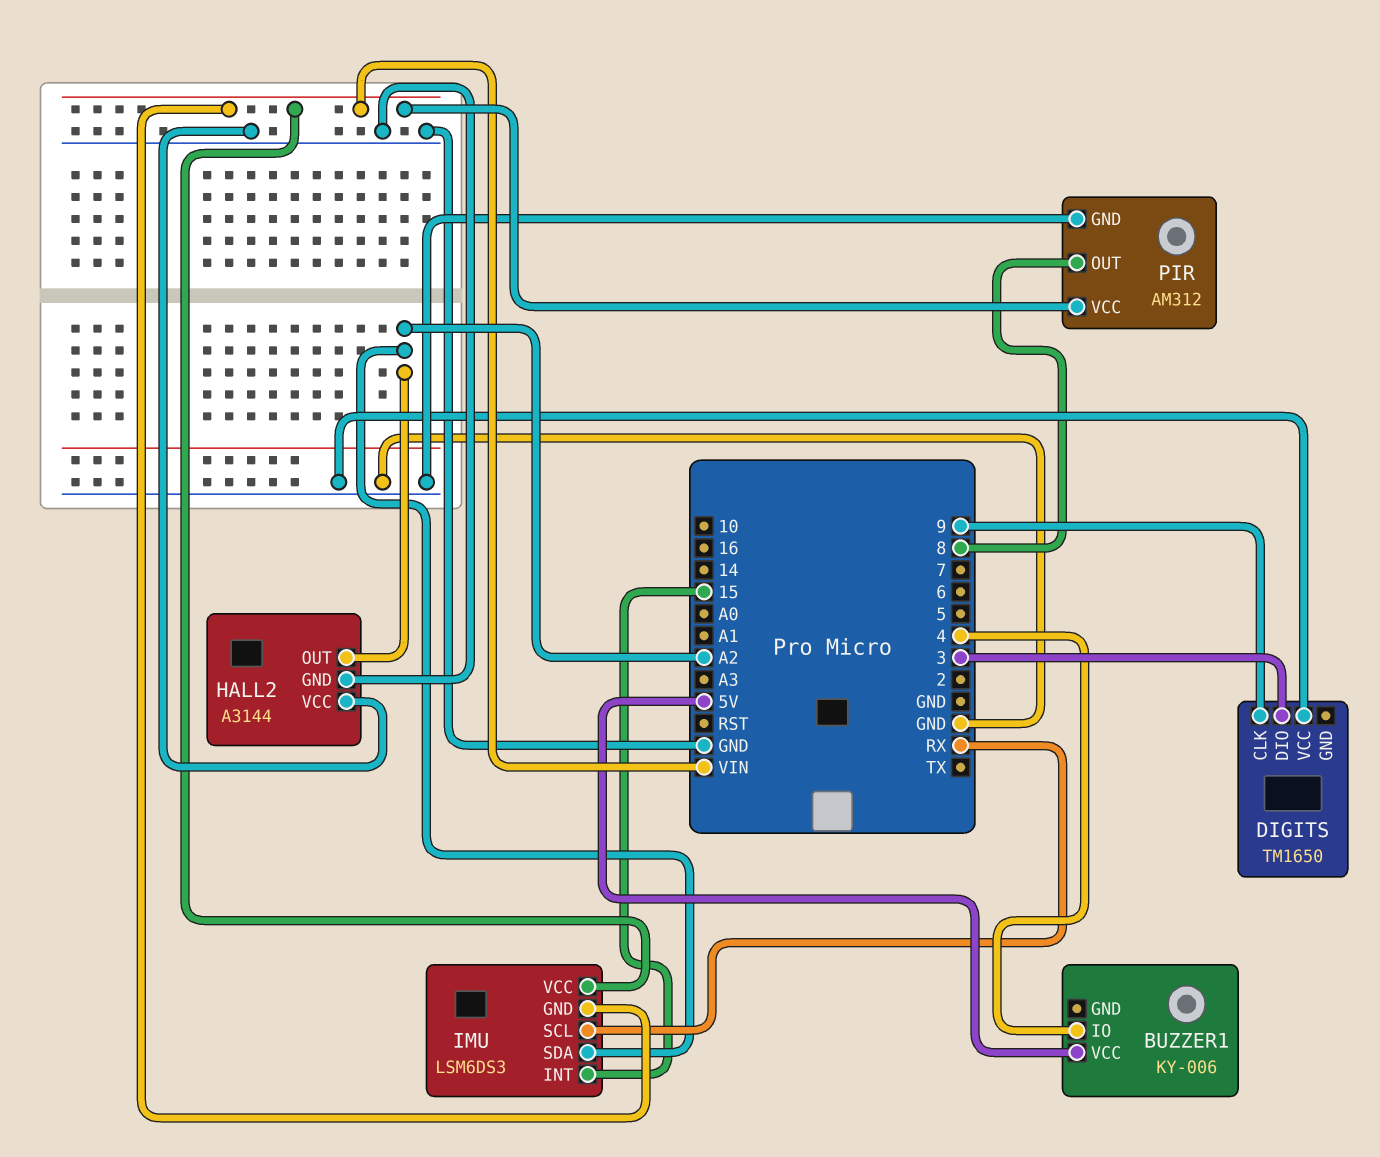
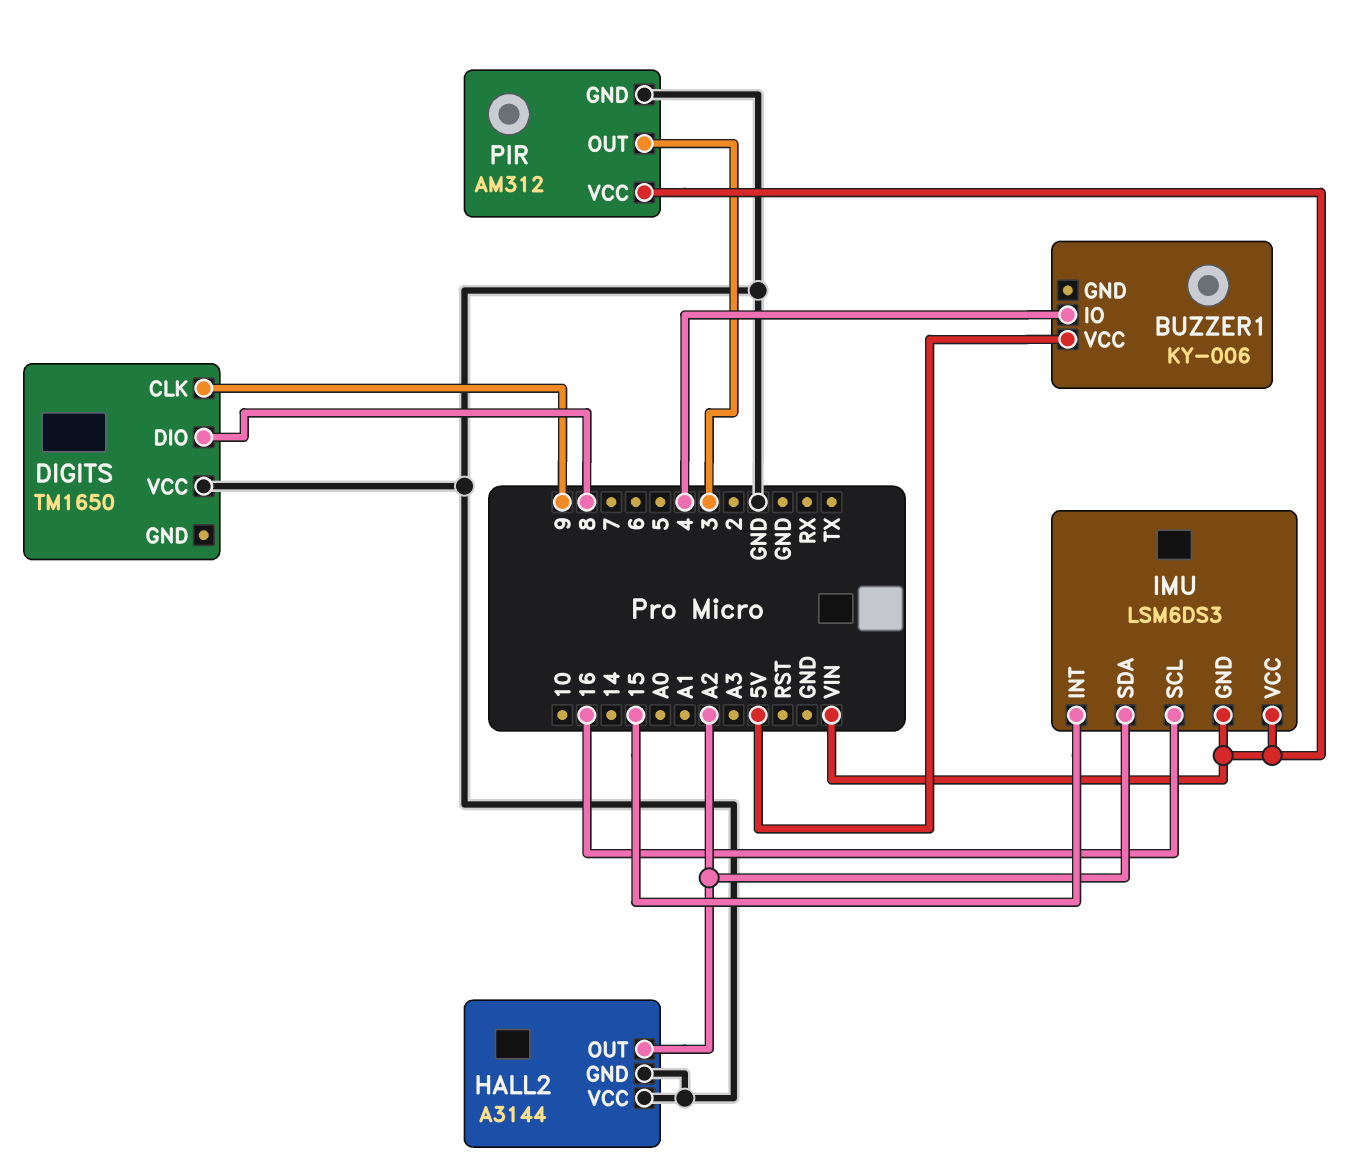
DIGITS pin DIO: 3 -> 8
IMU pin SCL: RX -> 16
PIR pin OUT: 8 -> 3

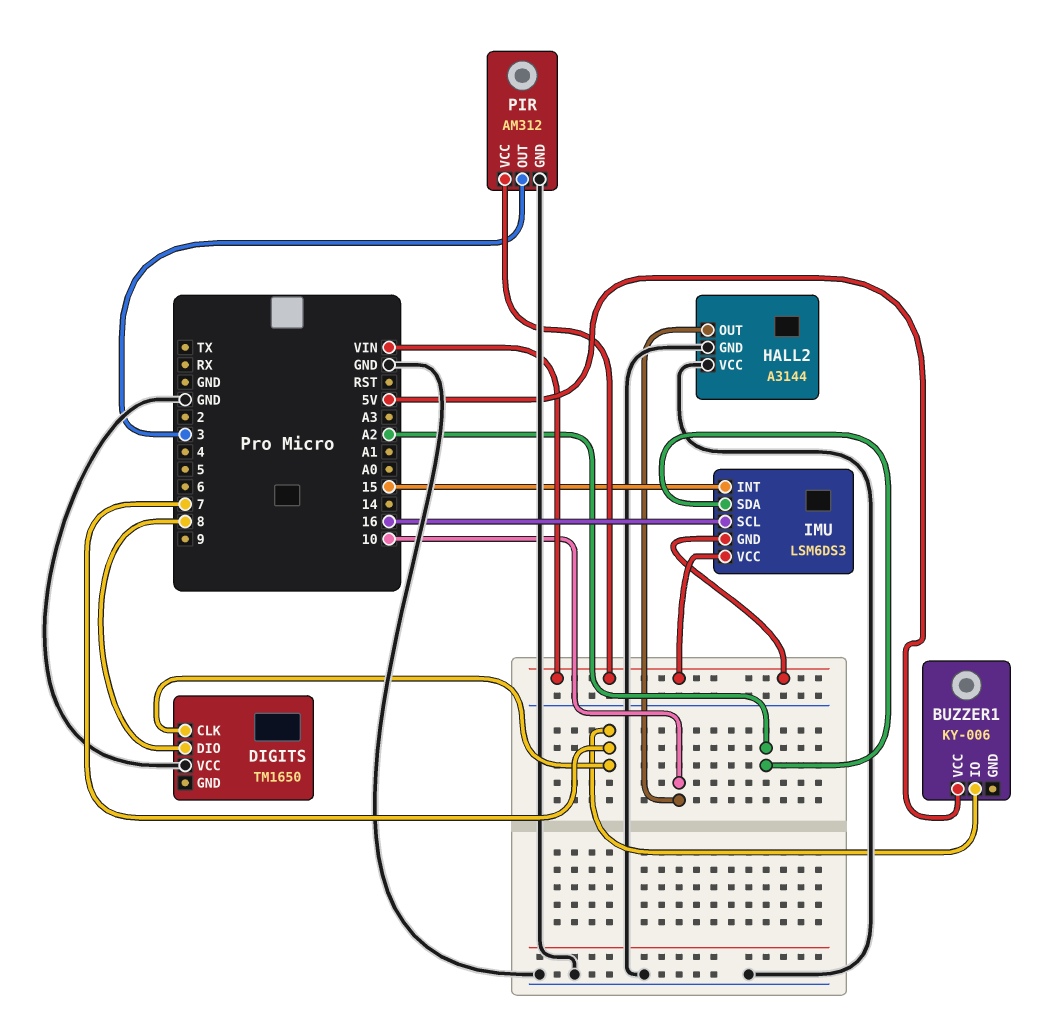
BUZZER1 pin IO: 4 -> 7
DIGITS pin CLK: 9 -> 7
HALL2 pin OUT: A2 -> 10

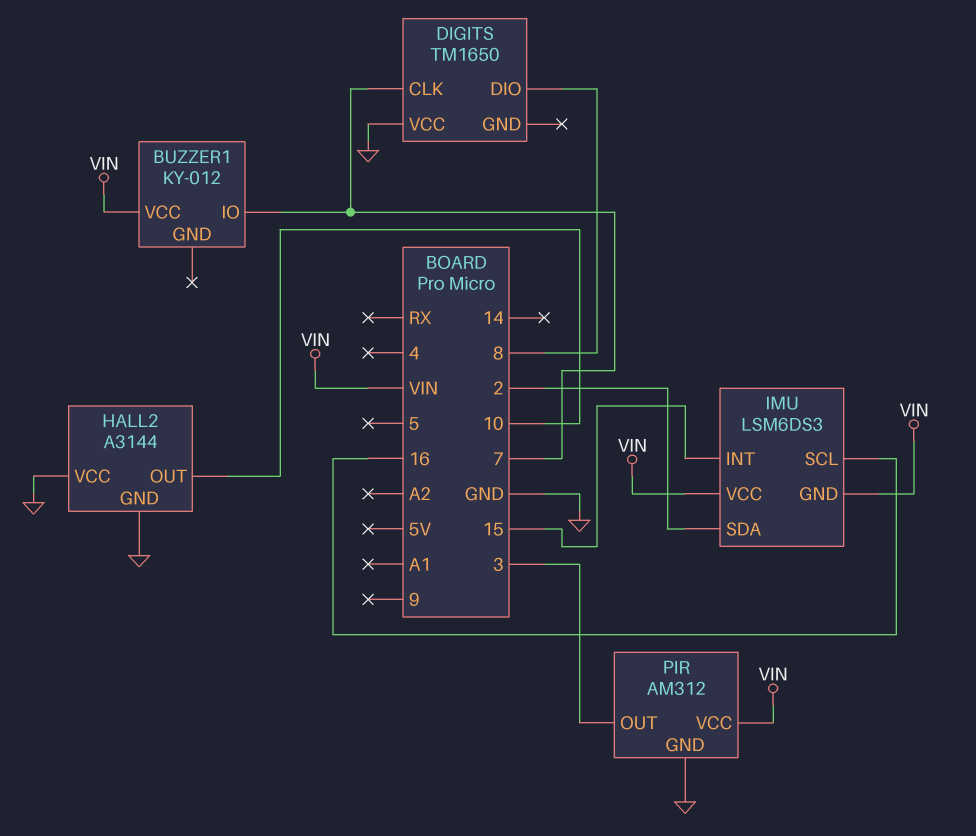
BUZZER1: KY-006 -> KY-012
BUZZER1 pin VCC: 5V -> VIN
IMU pin SDA: A2 -> 2

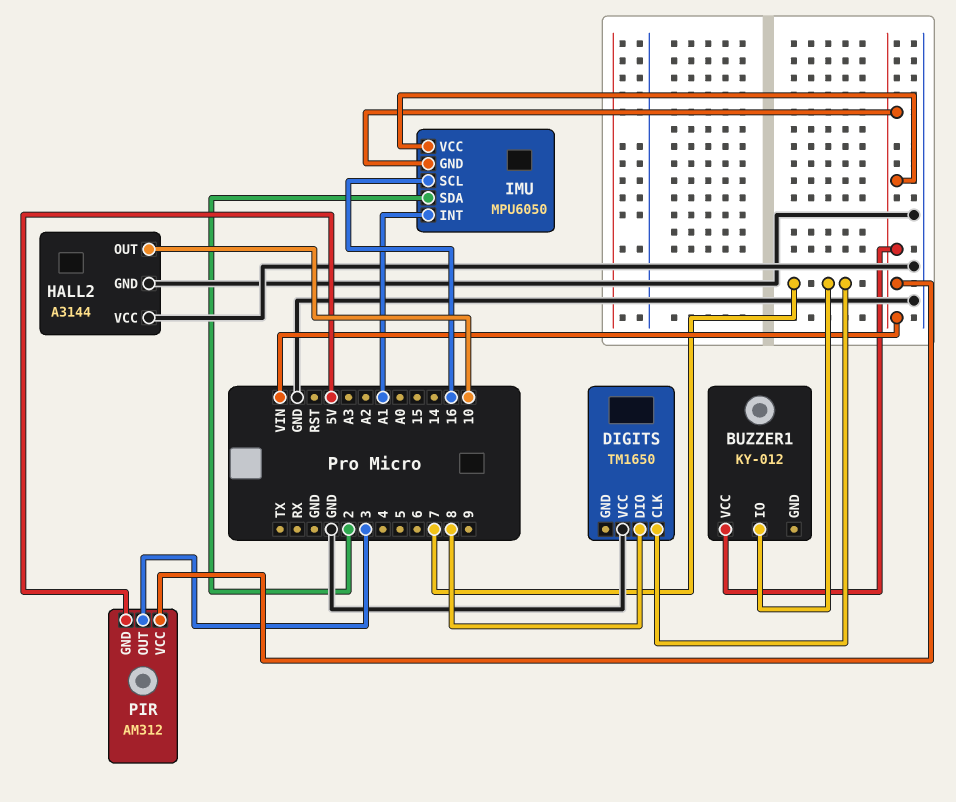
IMU: LSM6DS3 -> MPU6050
IMU pin INT: 15 -> A1
PIR pin GND: GND -> 5V

